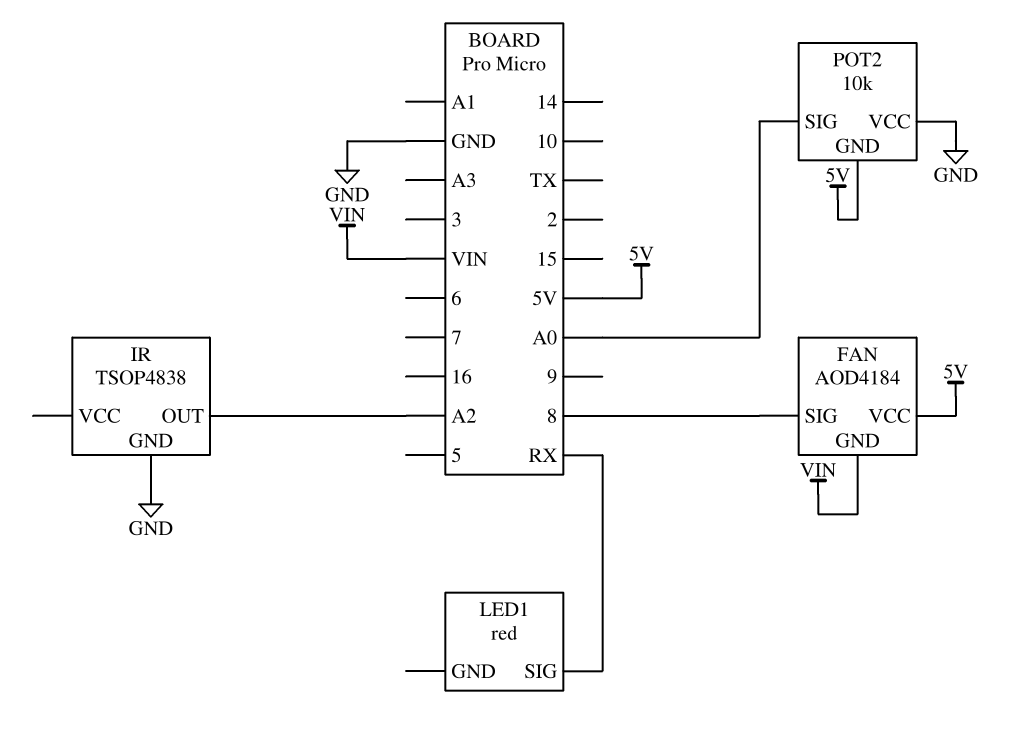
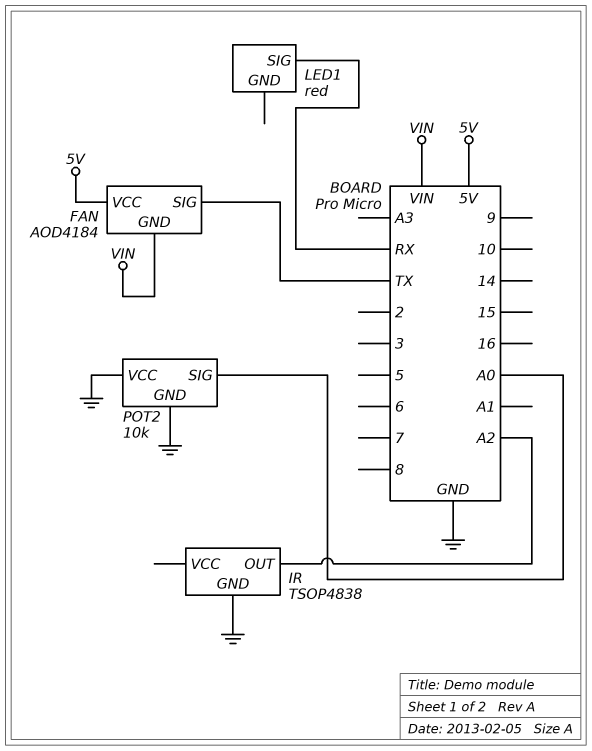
FAN pin SIG: 8 -> TX
POT2 pin GND: 5V -> GND

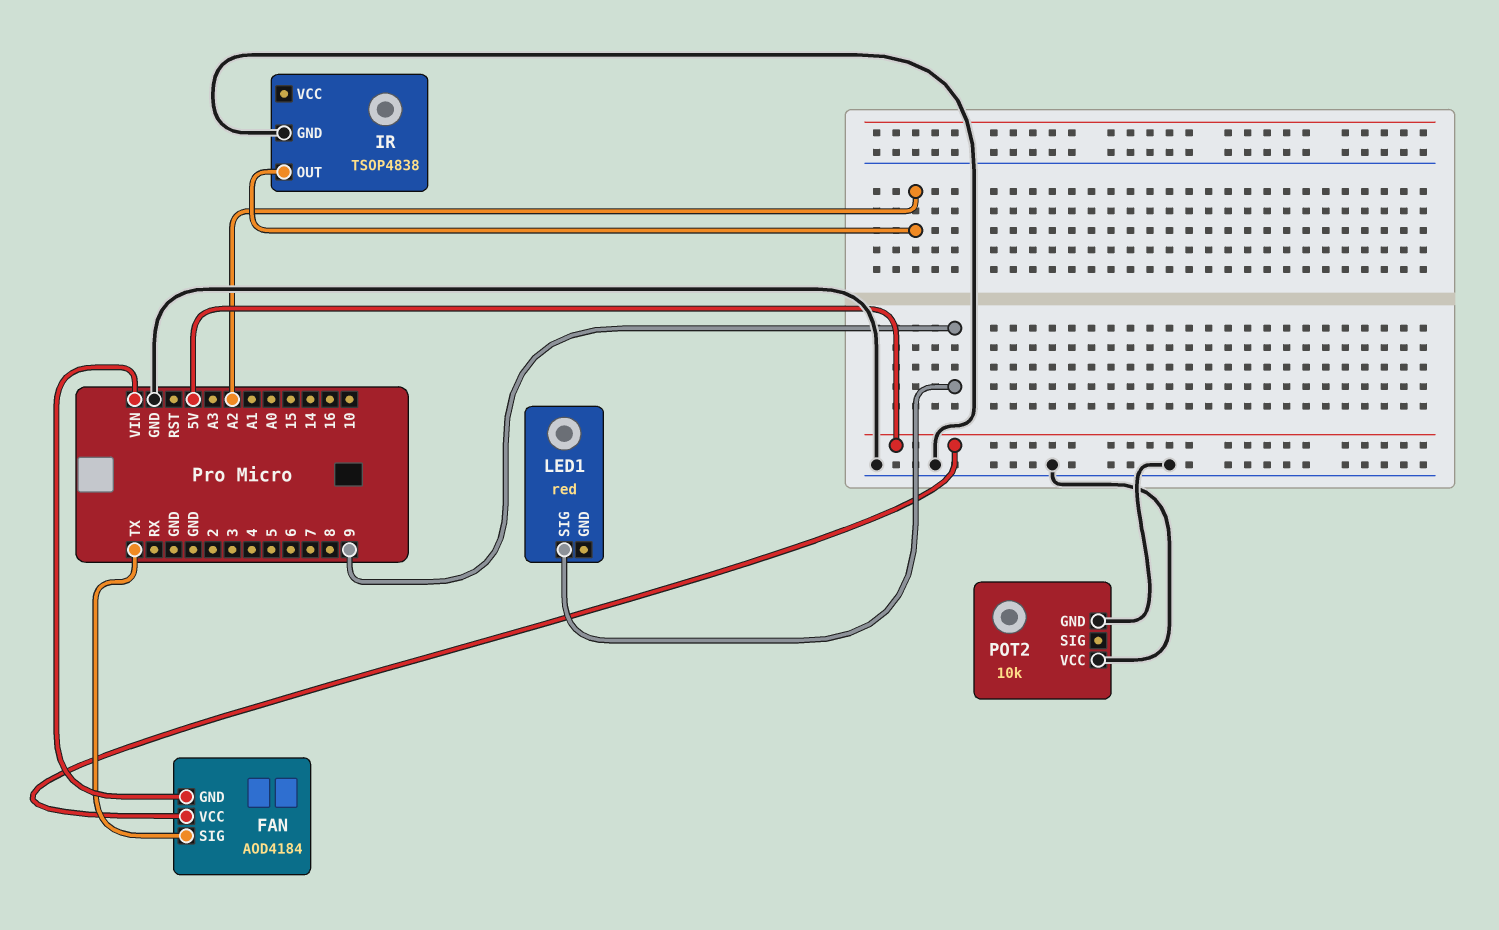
LED1 pin SIG: RX -> 9
POT2 pin SIG: A0 -> none

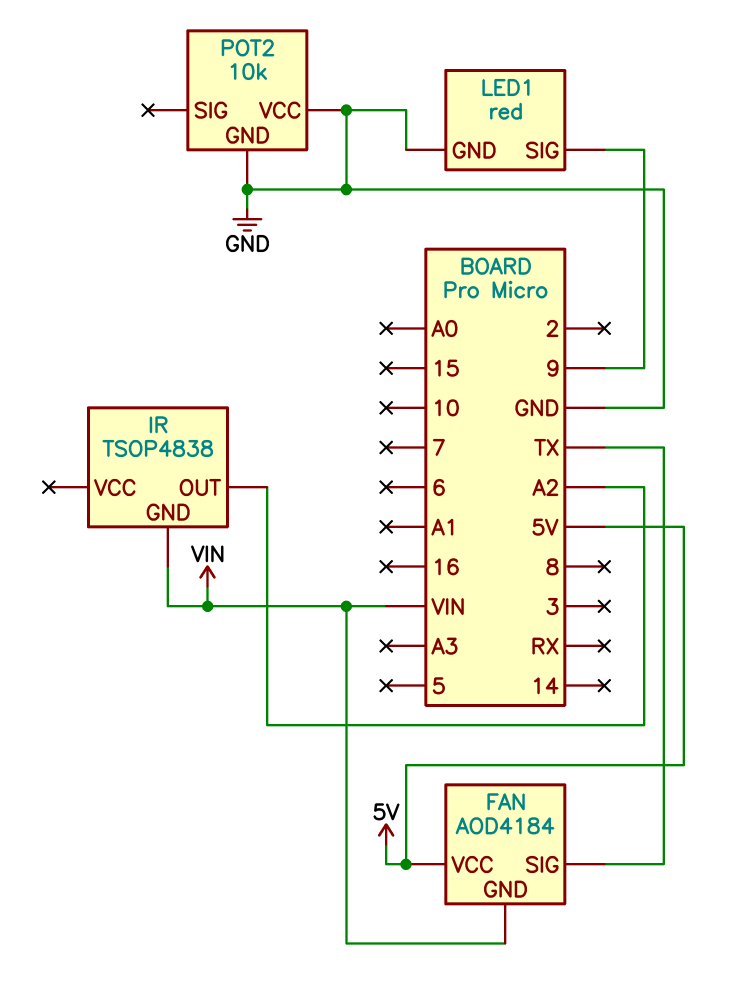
IR pin GND: GND -> VIN
LED1 pin GND: none -> GND

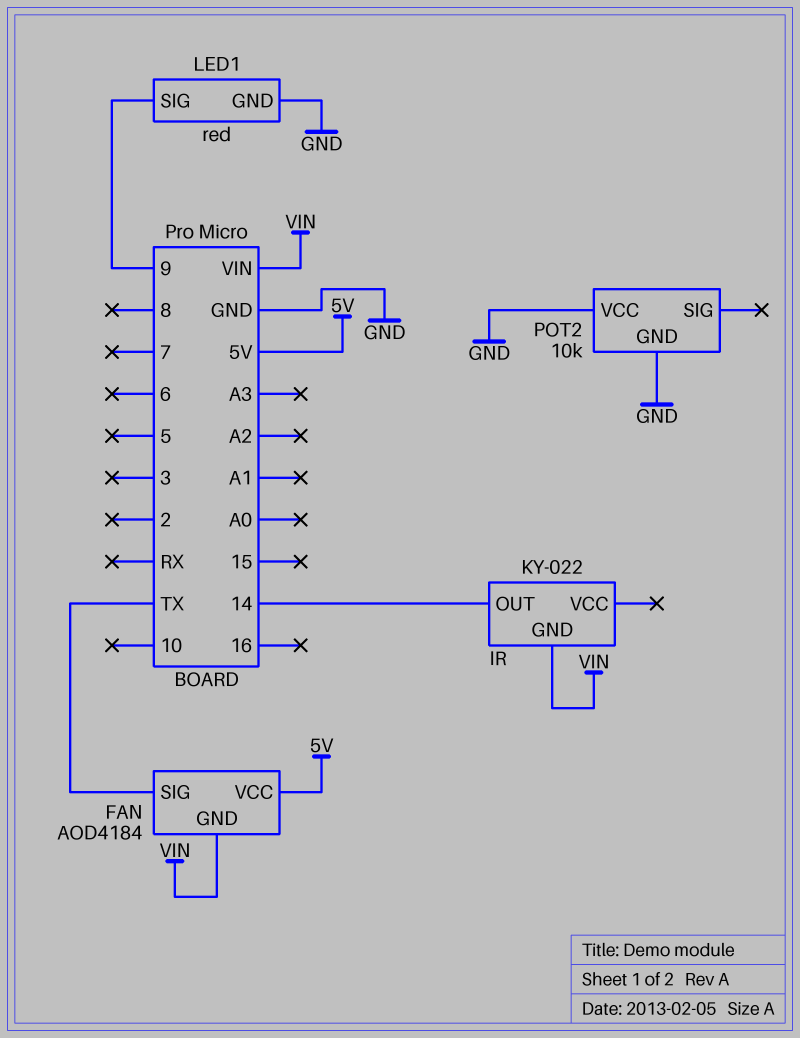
IR: TSOP4838 -> KY-022
IR pin OUT: A2 -> 14

